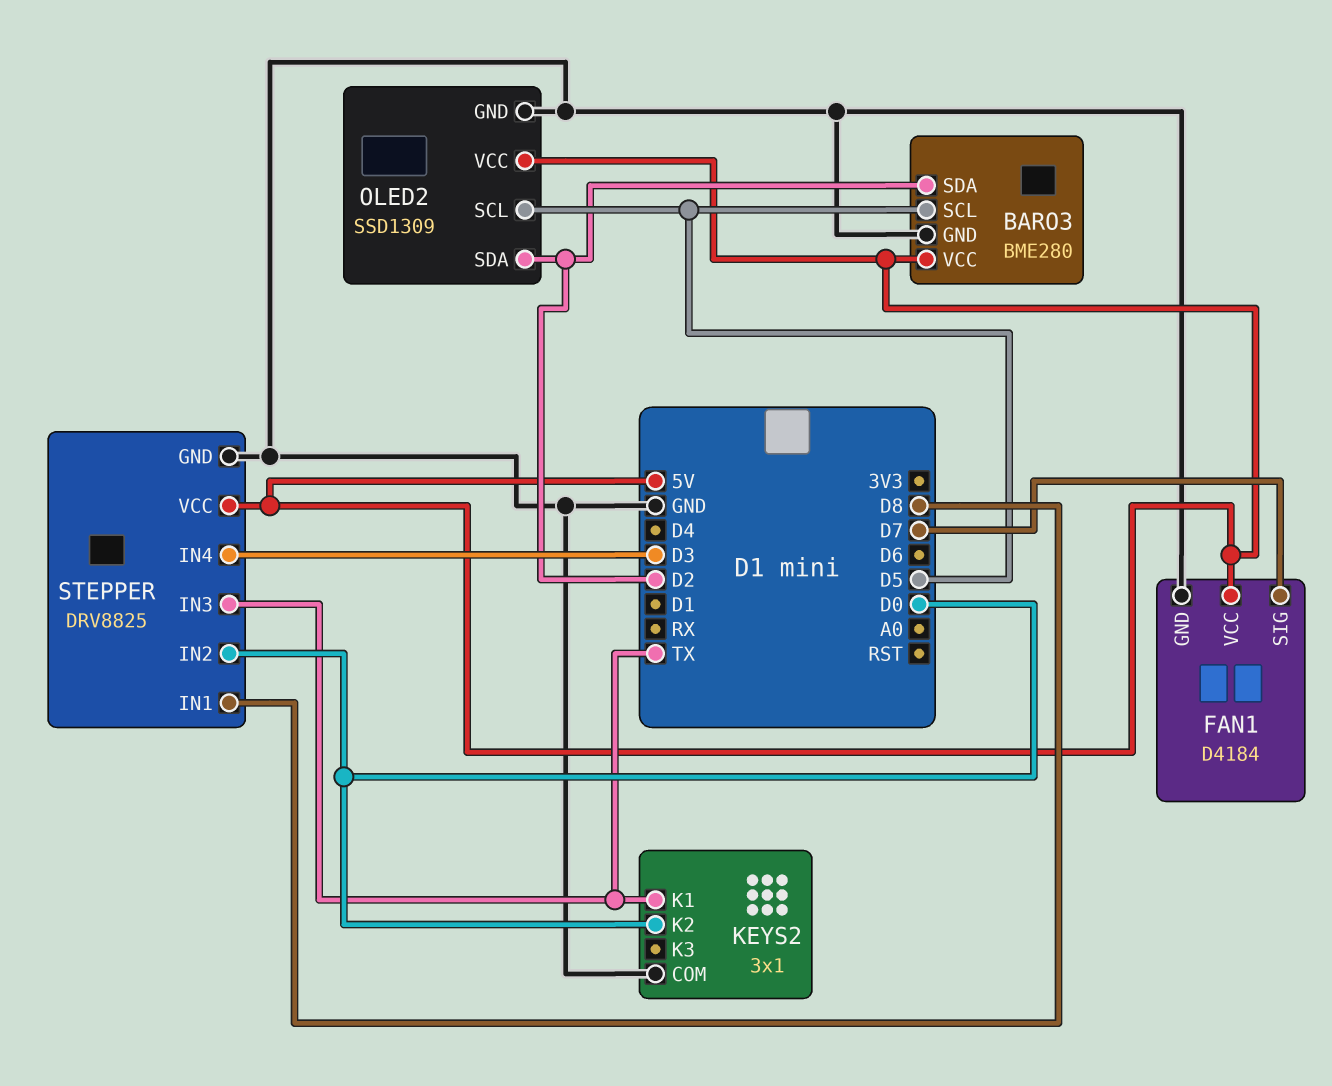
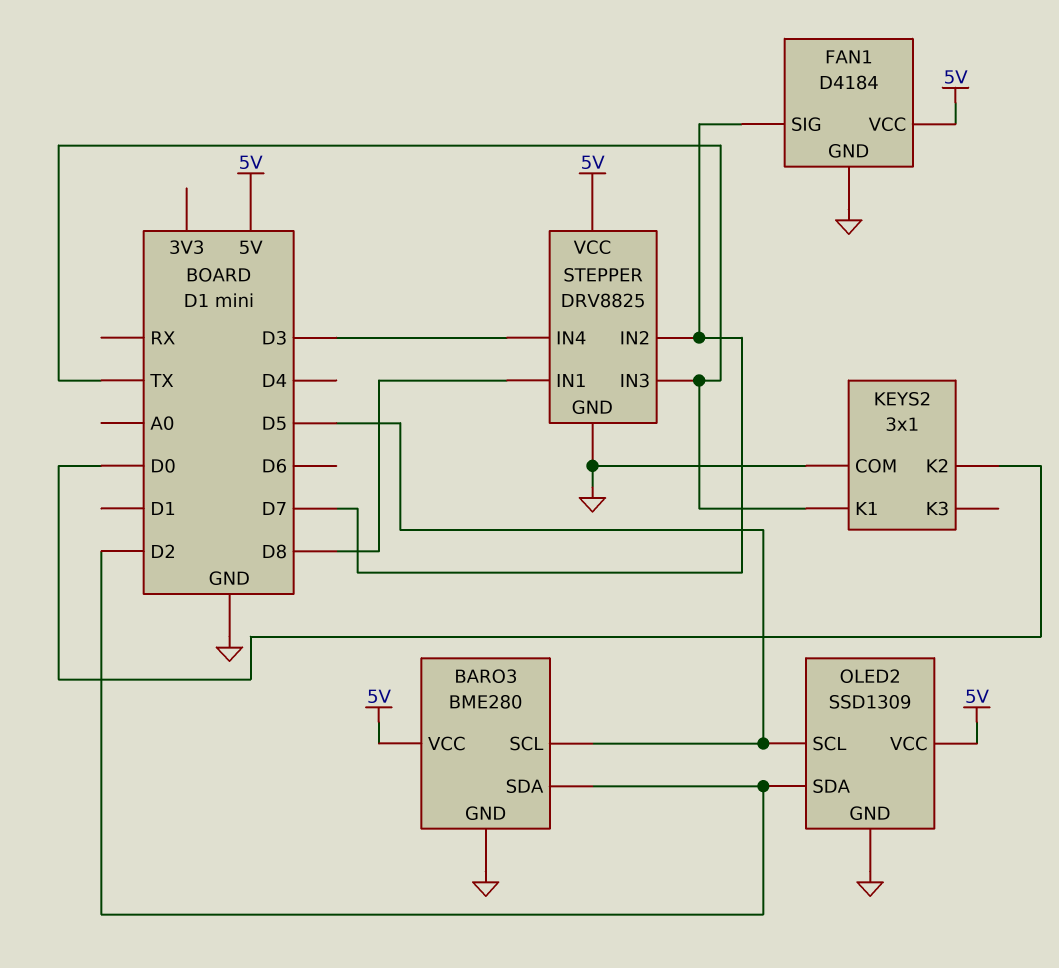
STEPPER pin IN2: D0 -> D7

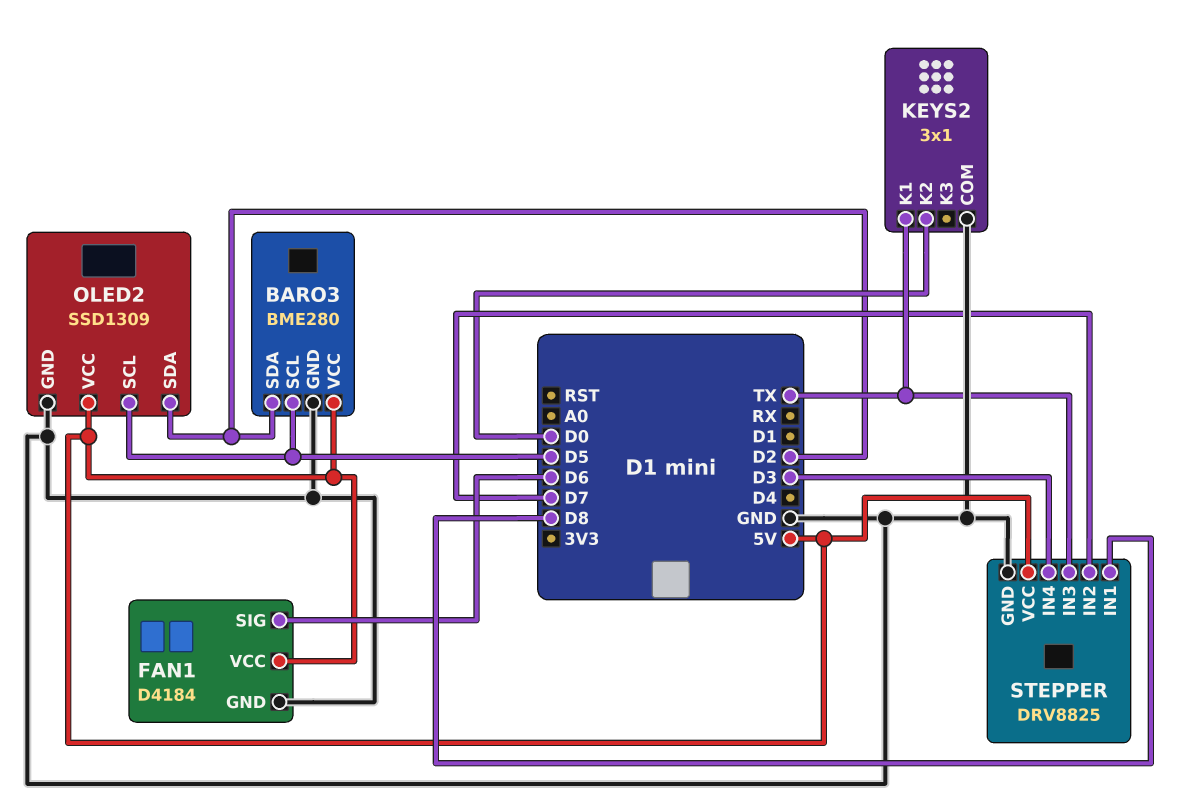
FAN1 pin SIG: D7 -> D6

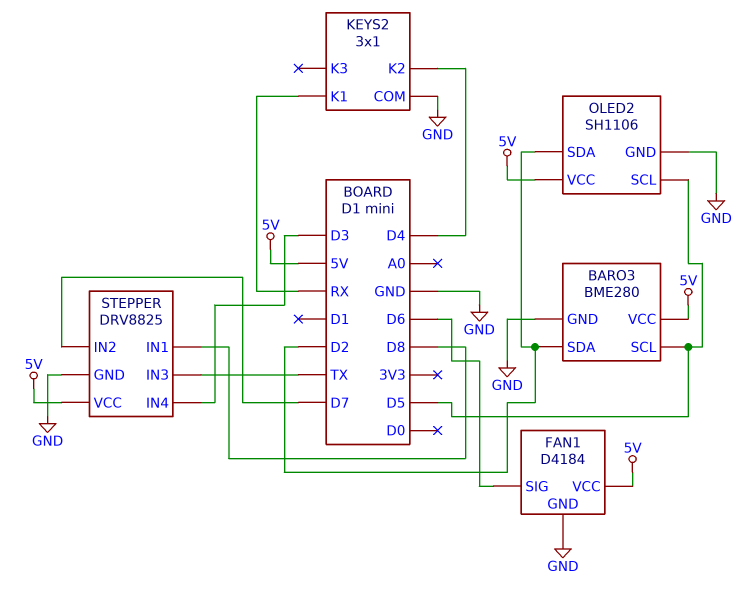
KEYS2 pin K1: TX -> RX
KEYS2 pin K2: D0 -> D4
OLED2: SSD1309 -> SH1106

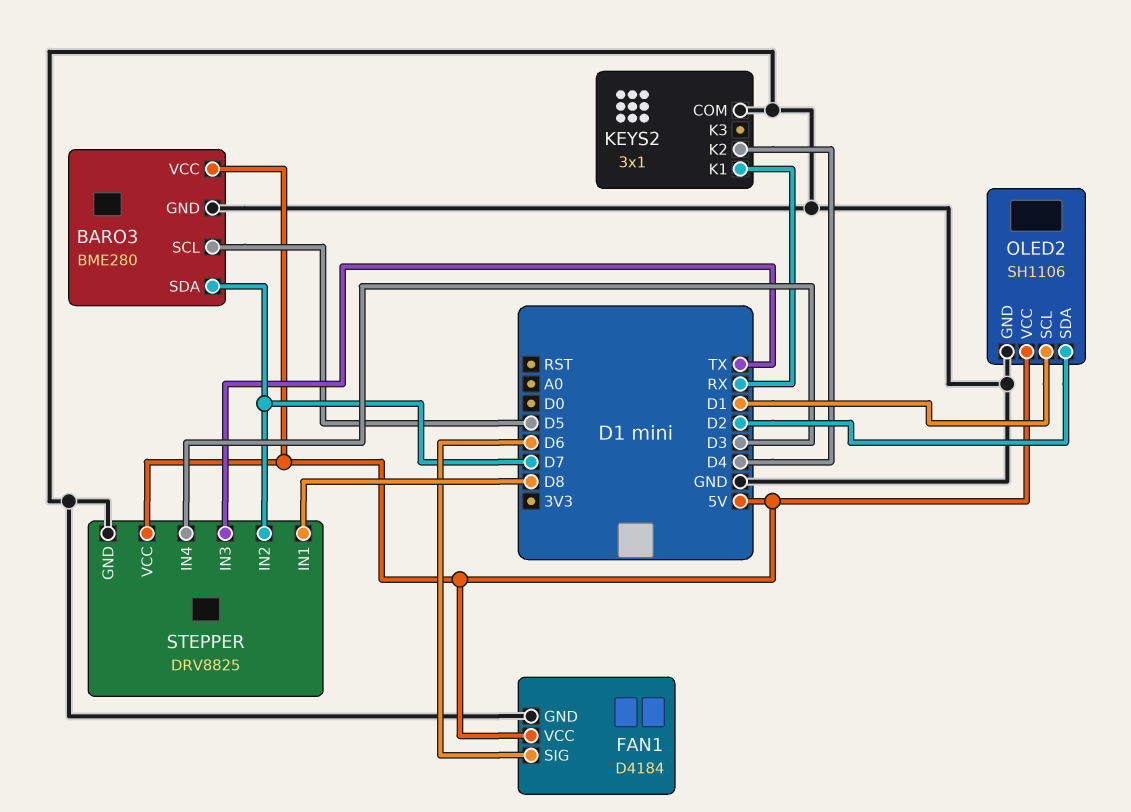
BARO3 pin SDA: D2 -> D7
OLED2 pin SCL: D5 -> D1

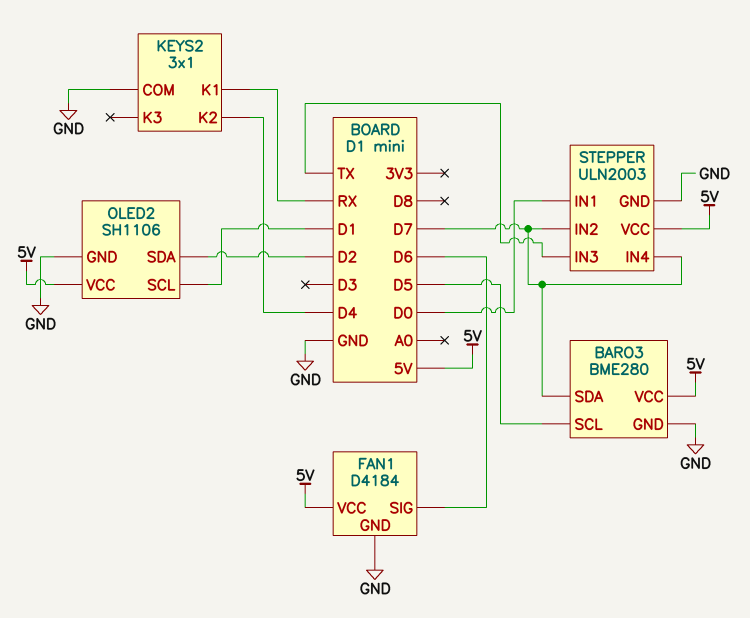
STEPPER: DRV8825 -> ULN2003
STEPPER pin IN1: D8 -> D0
STEPPER pin IN4: D3 -> D7

